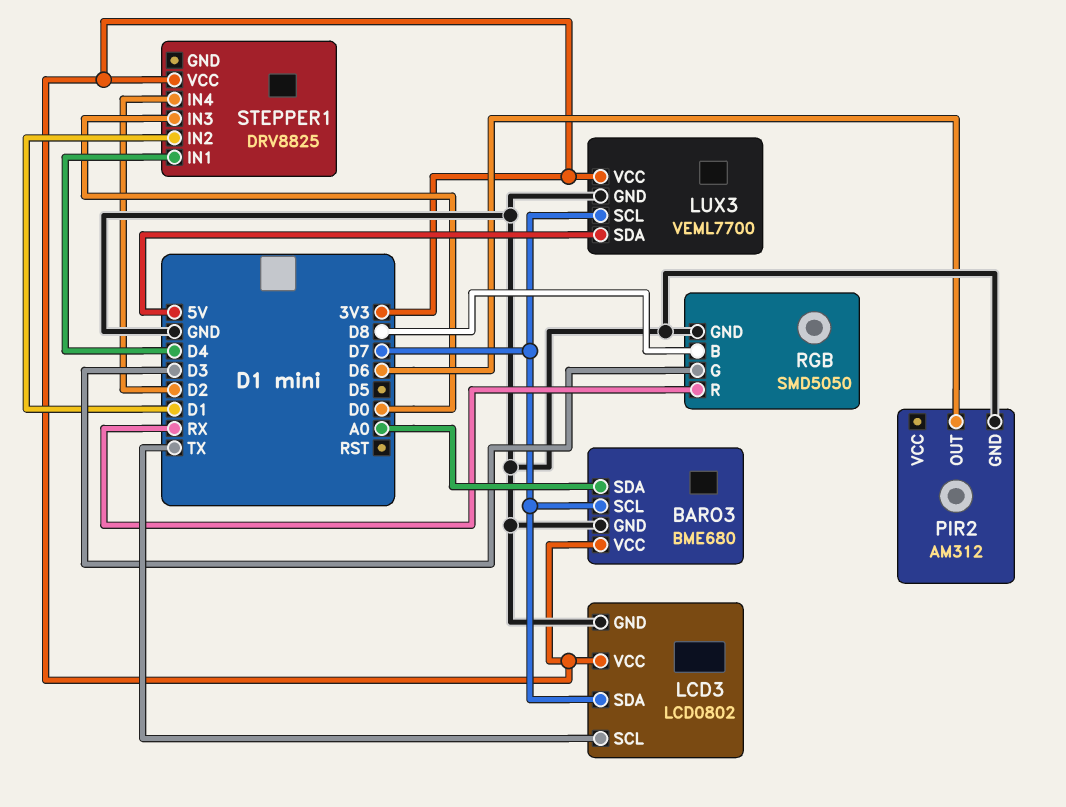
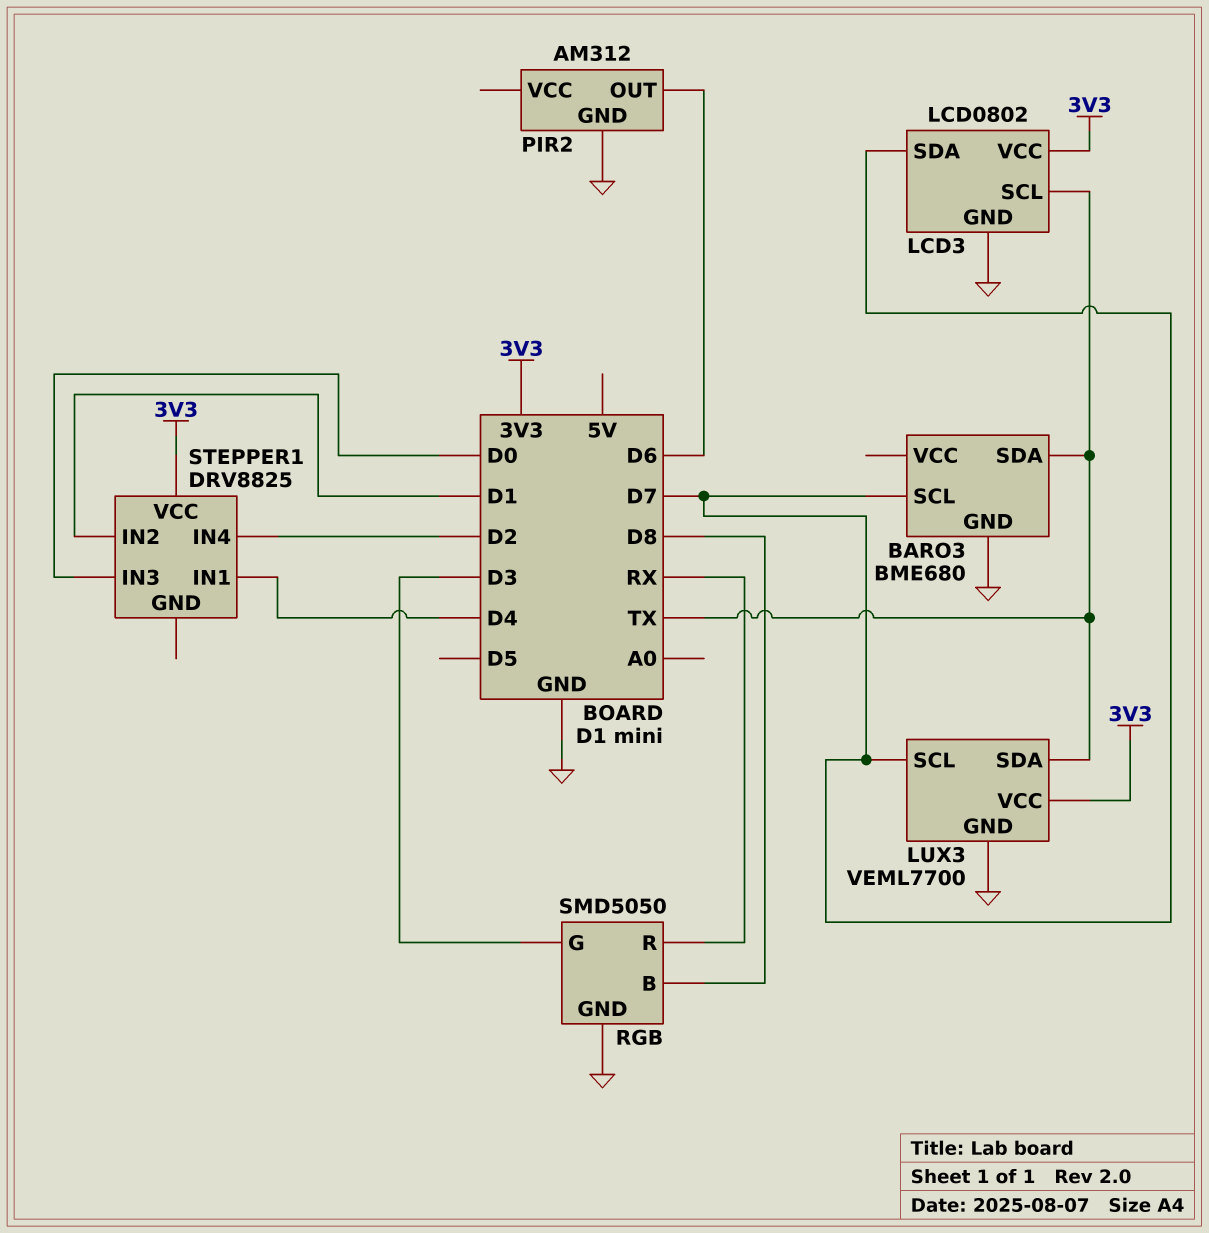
BARO3 pin SDA: A0 -> TX
BARO3 pin VCC: 3V3 -> none
LUX3 pin SDA: 5V -> TX

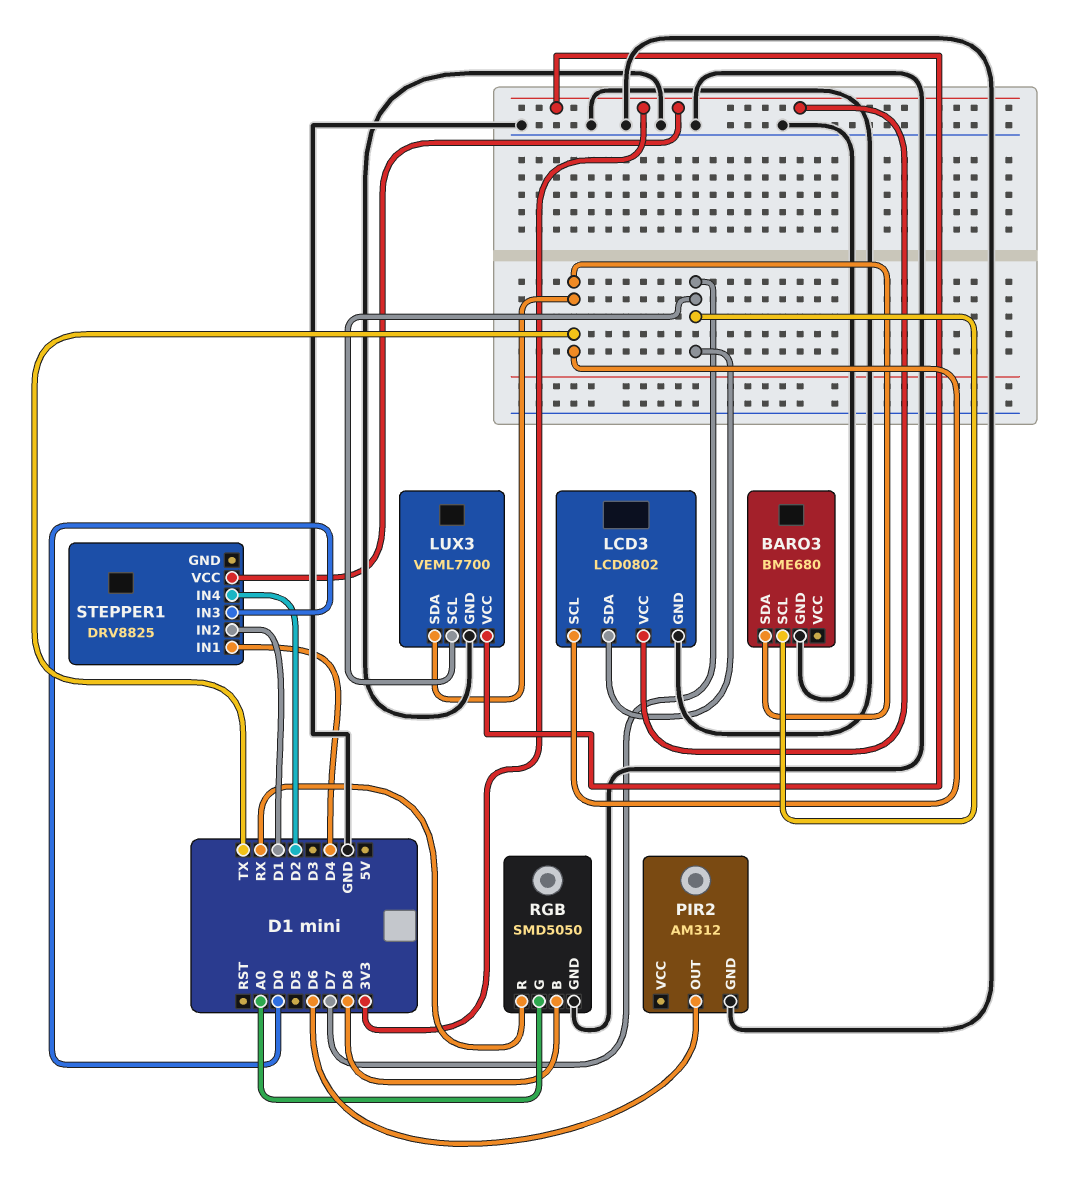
RGB pin G: D3 -> A0

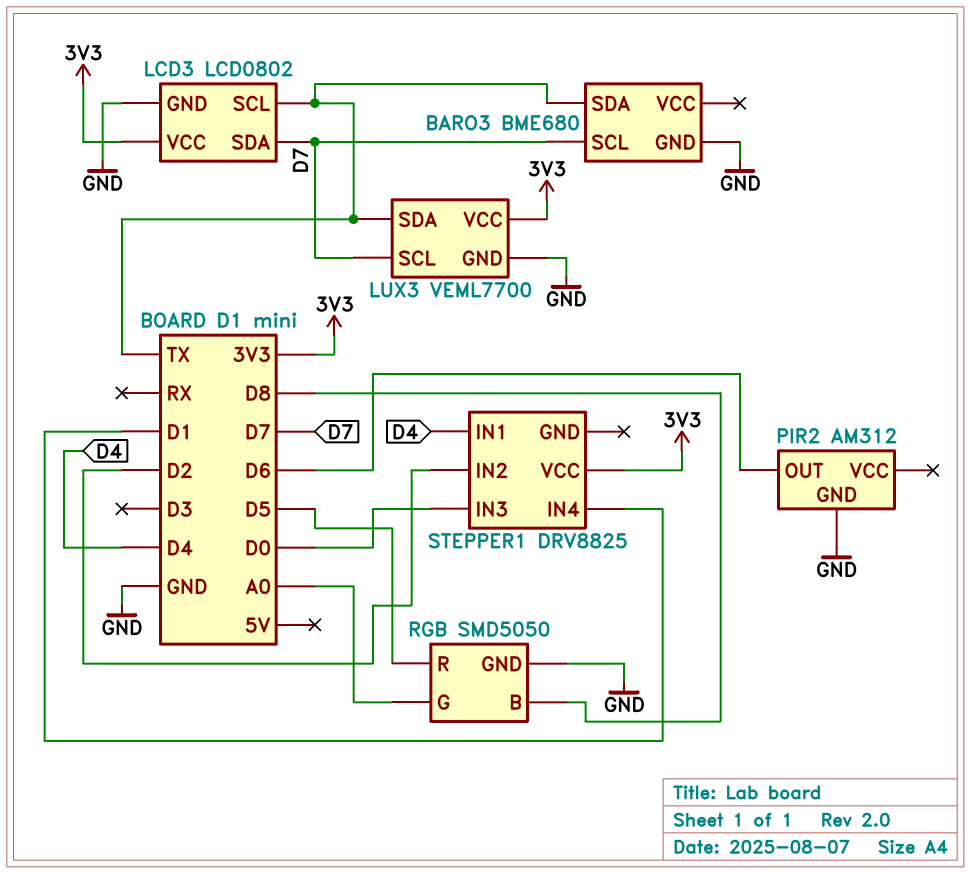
RGB pin R: RX -> D5
STEPPER1 pin IN2: D1 -> D2
STEPPER1 pin IN4: D2 -> D1

